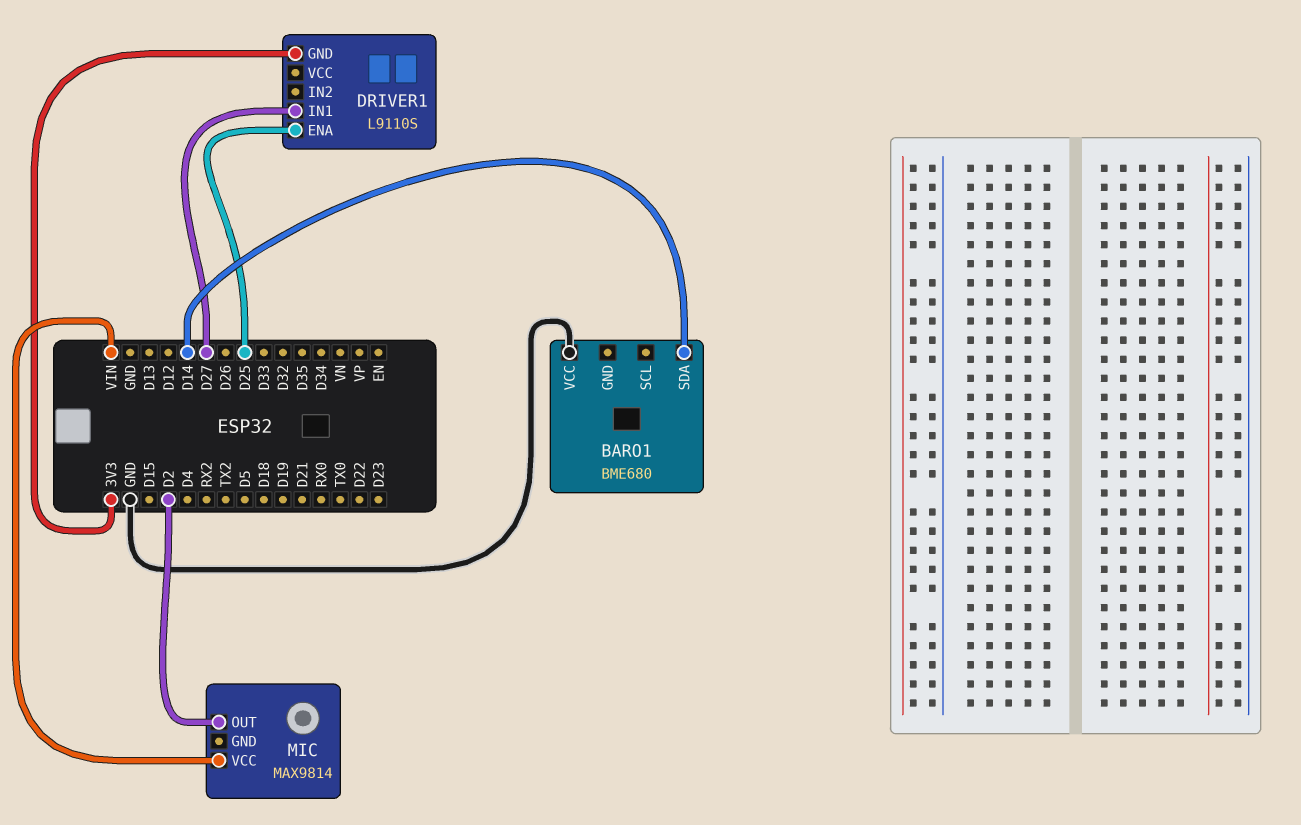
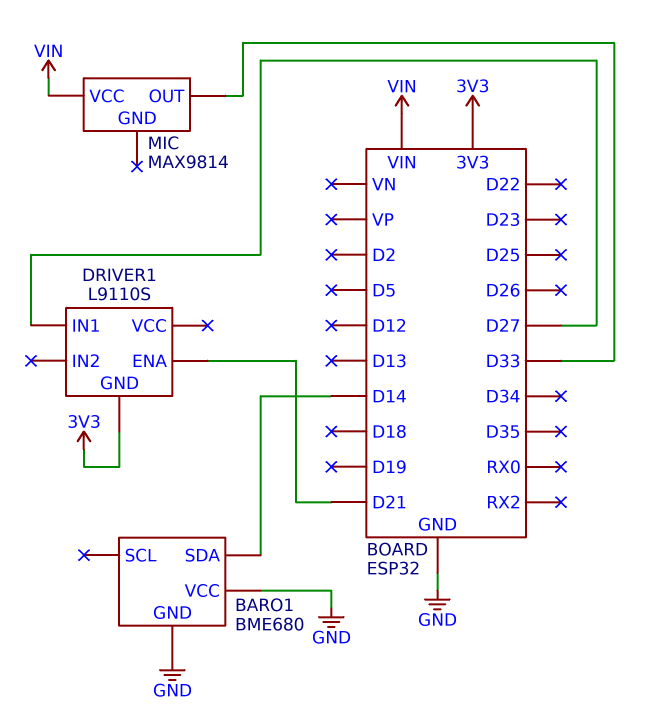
BARO1 pin GND: none -> GND
DRIVER1 pin ENA: D25 -> D21
MIC pin OUT: D2 -> D33

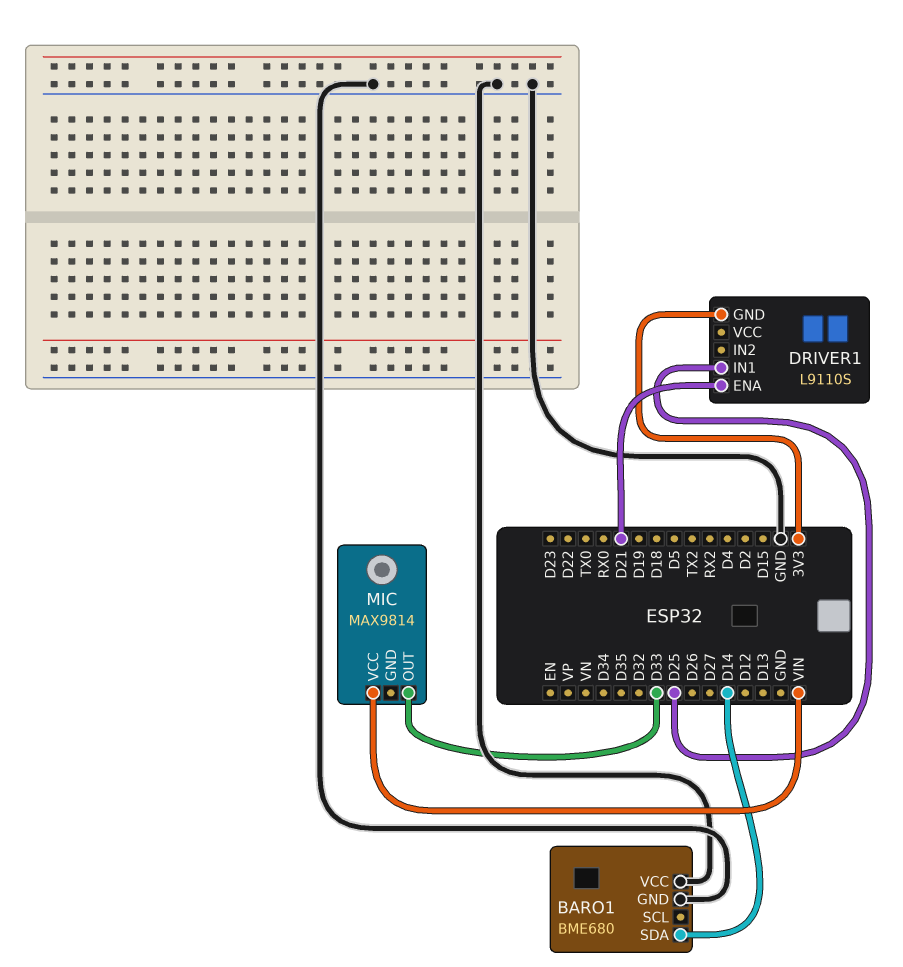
DRIVER1 pin IN1: D27 -> D25

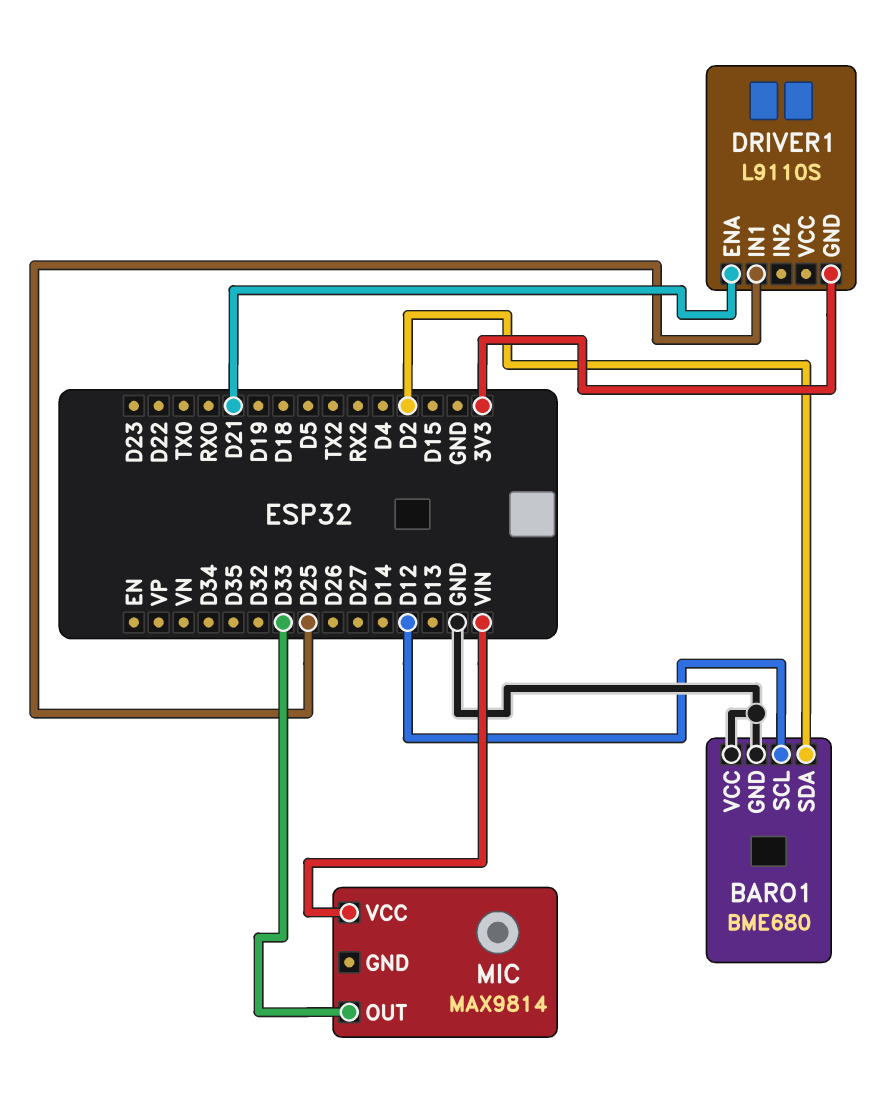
BARO1 pin SCL: none -> D12
BARO1 pin SDA: D14 -> D2

